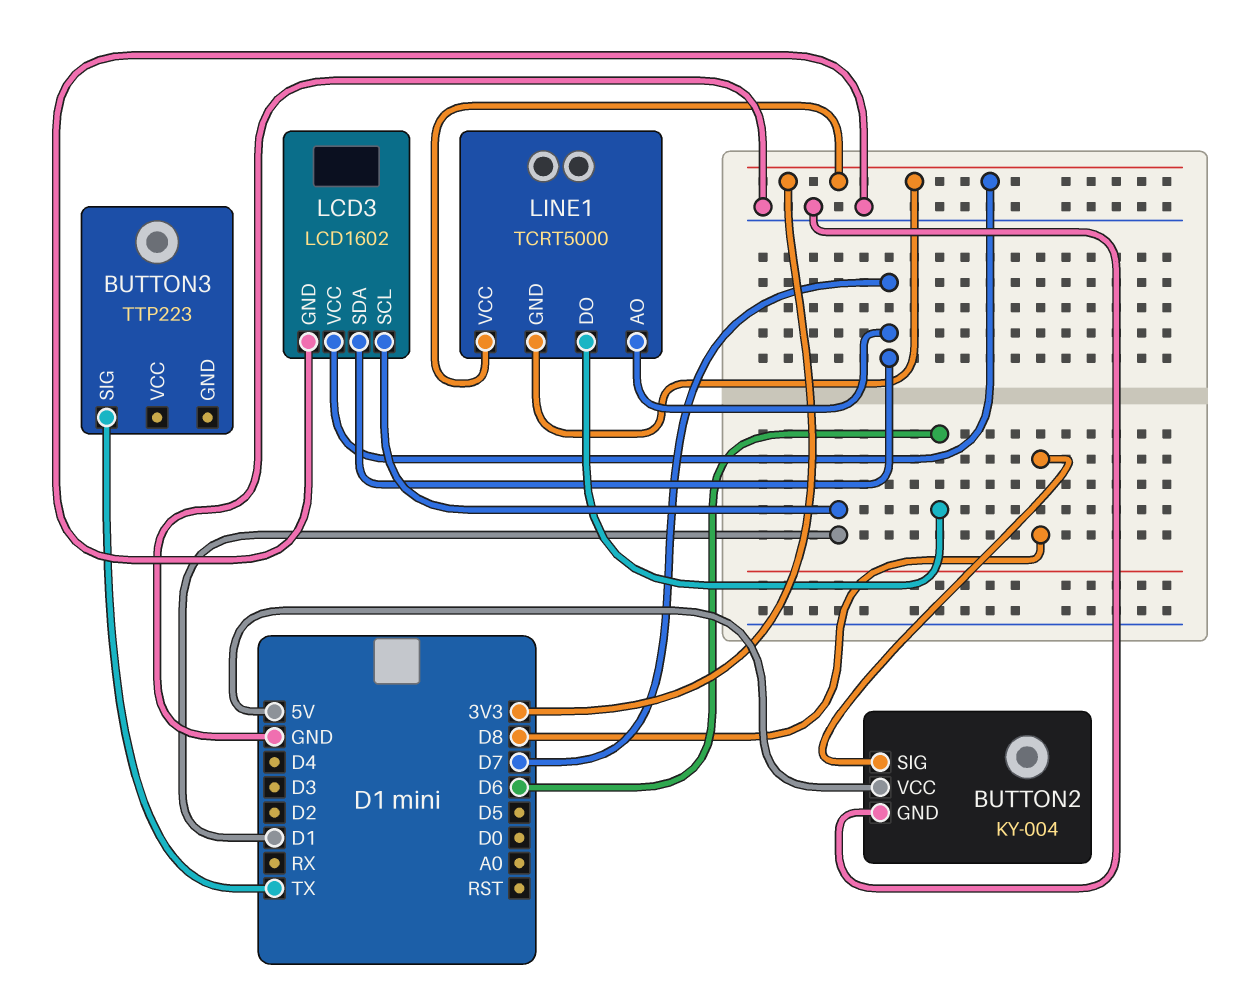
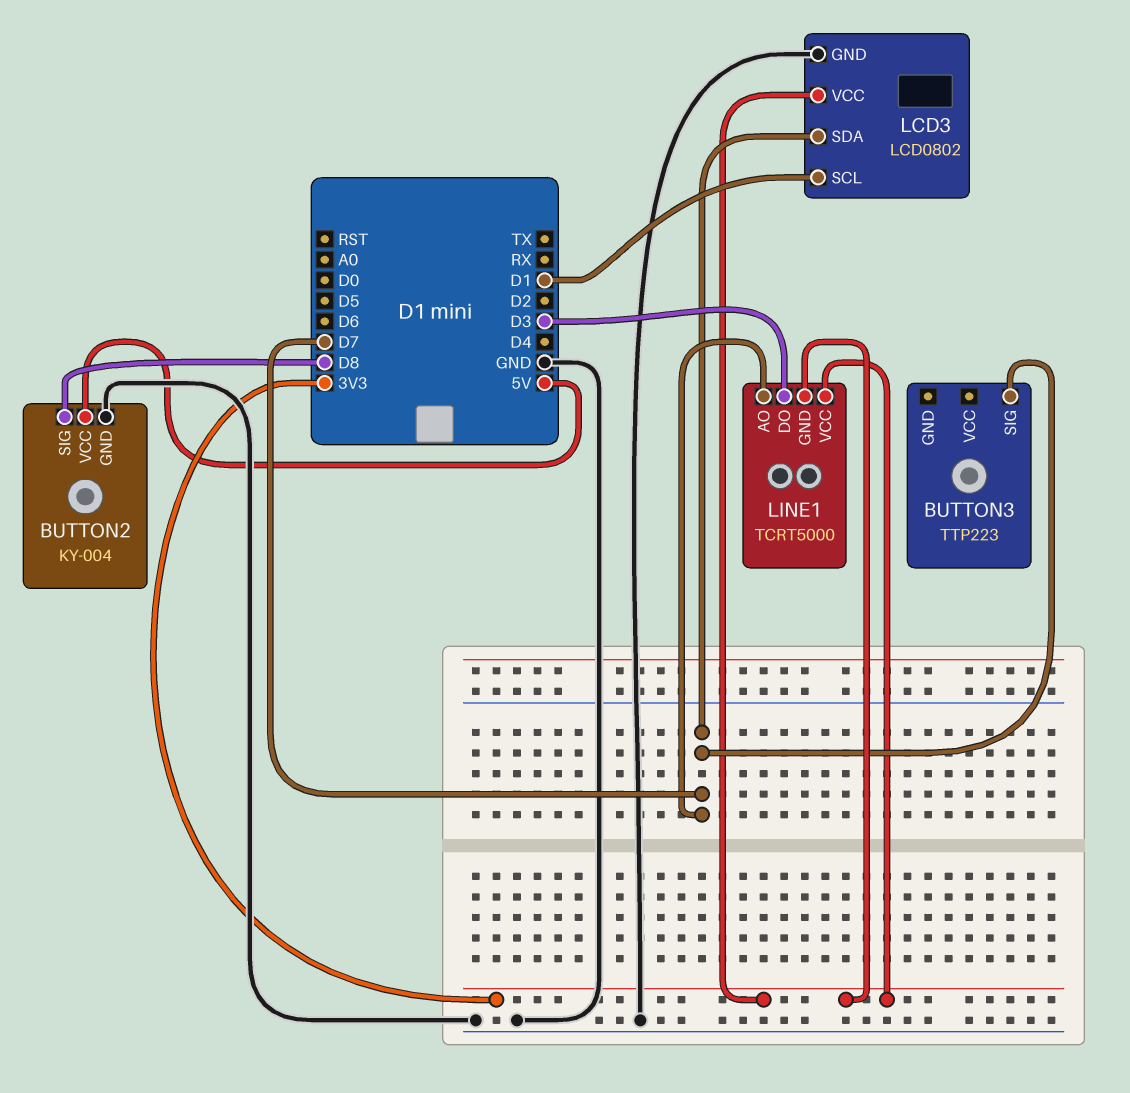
BUTTON3 pin SIG: TX -> D7
LCD3: LCD1602 -> LCD0802
LINE1 pin DO: D6 -> D3

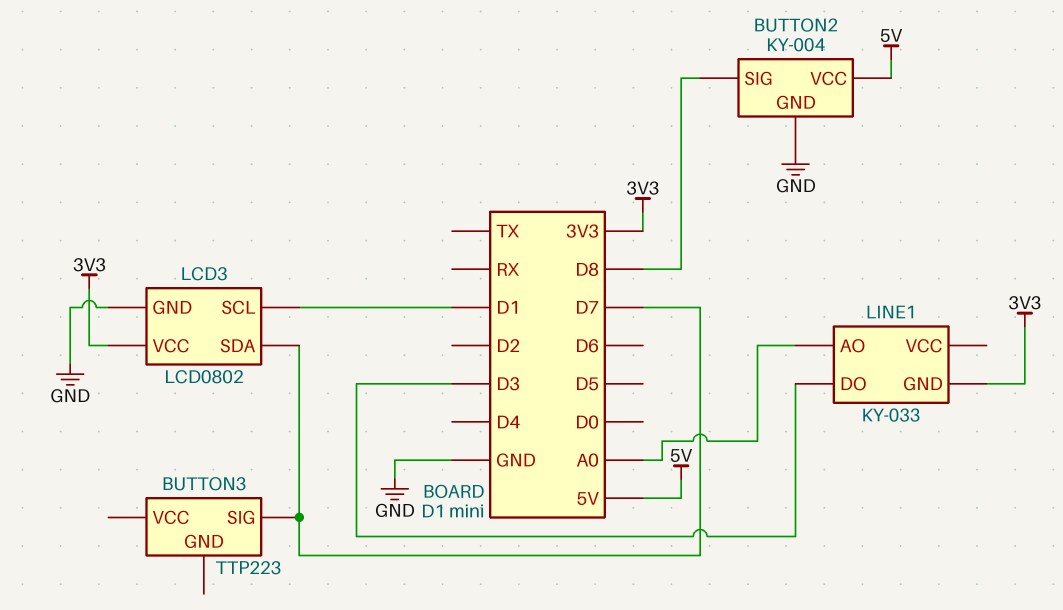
LINE1: TCRT5000 -> KY-033
LINE1 pin AO: D7 -> A0
LINE1 pin VCC: 3V3 -> none

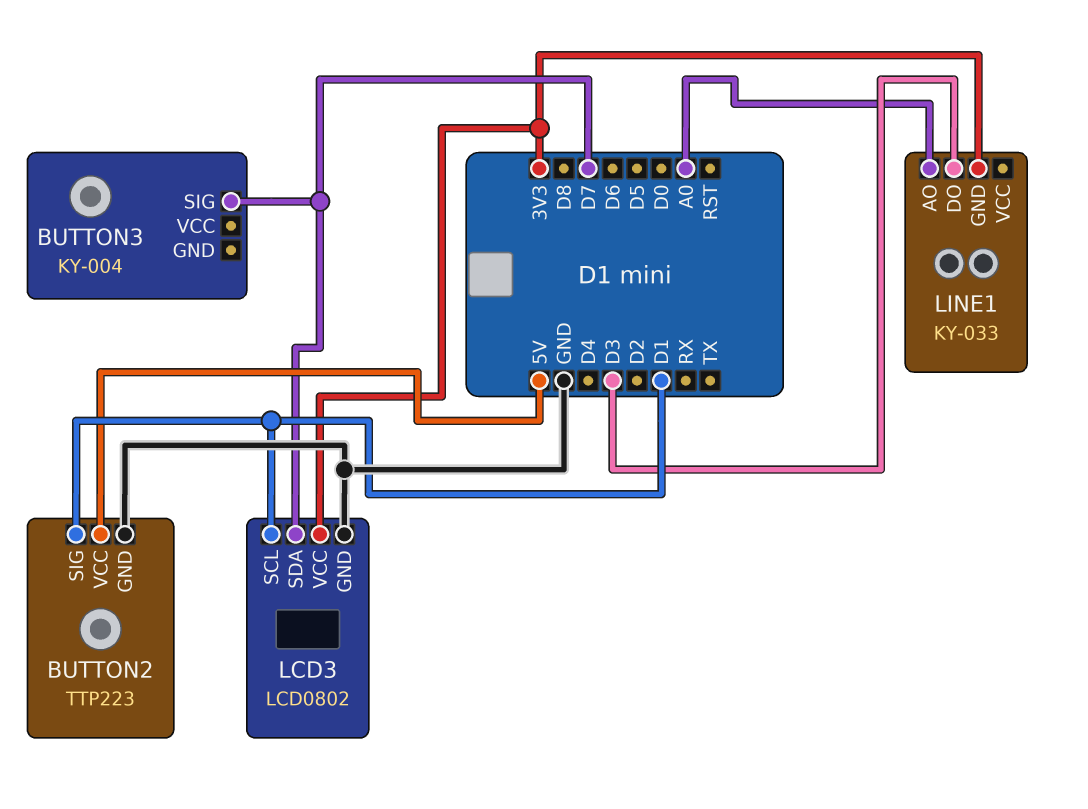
BUTTON2: KY-004 -> TTP223
BUTTON2 pin SIG: D8 -> D1
BUTTON3: TTP223 -> KY-004

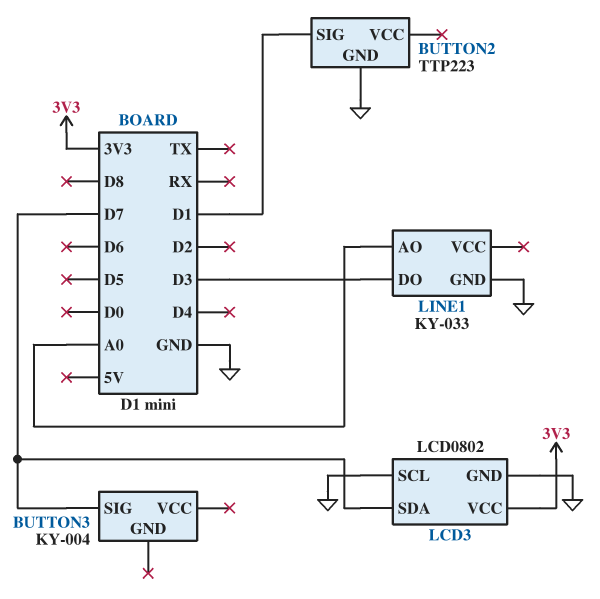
BUTTON2 pin VCC: 5V -> none
LCD3 pin SCL: D1 -> GND
LINE1 pin GND: 3V3 -> GND

